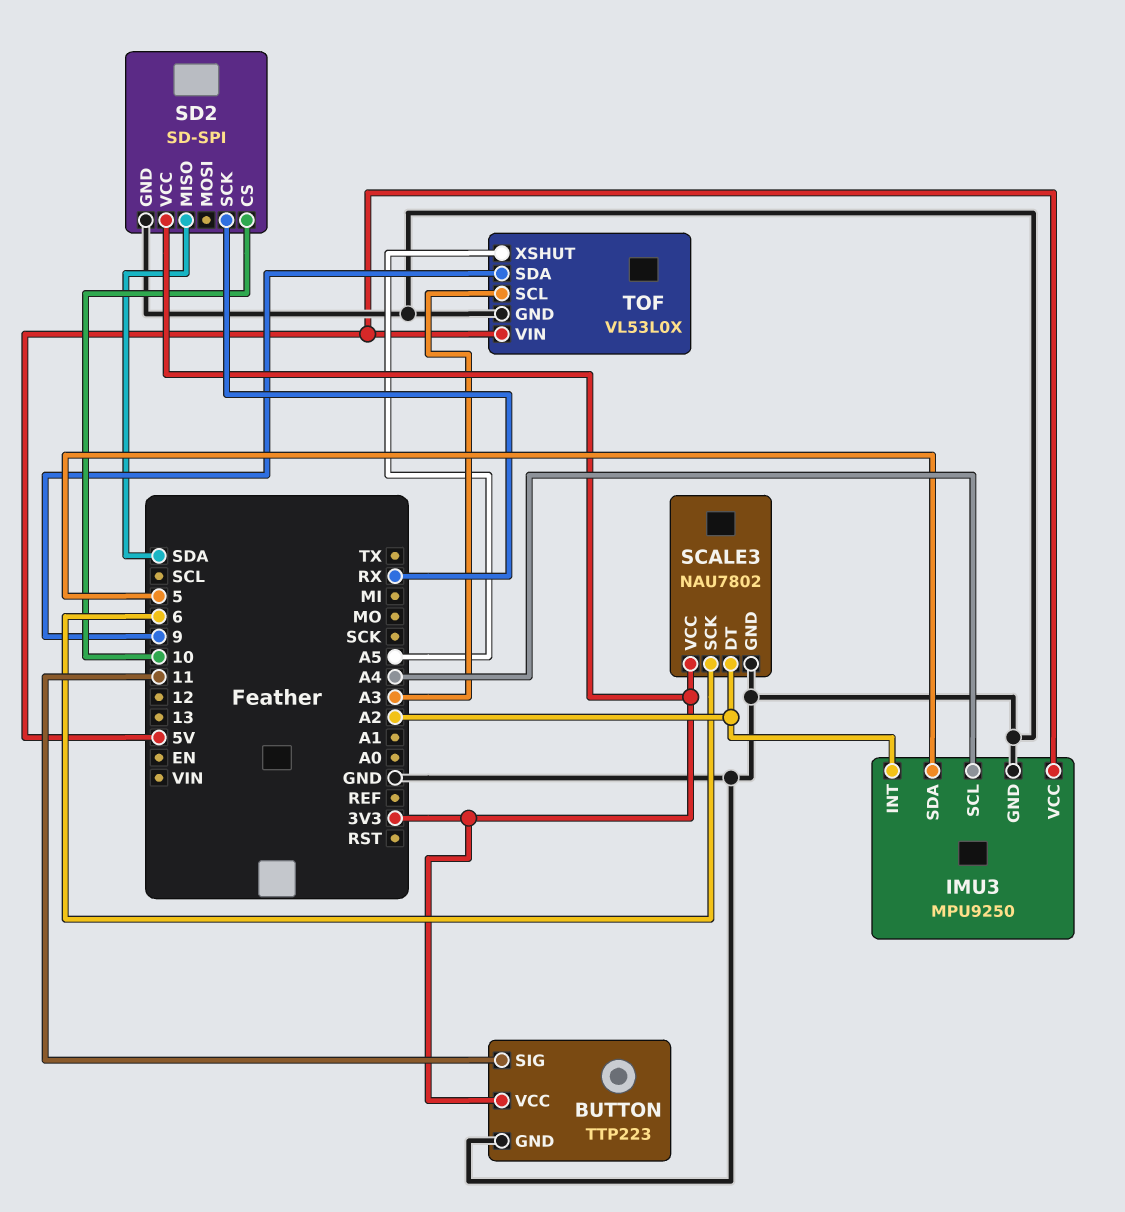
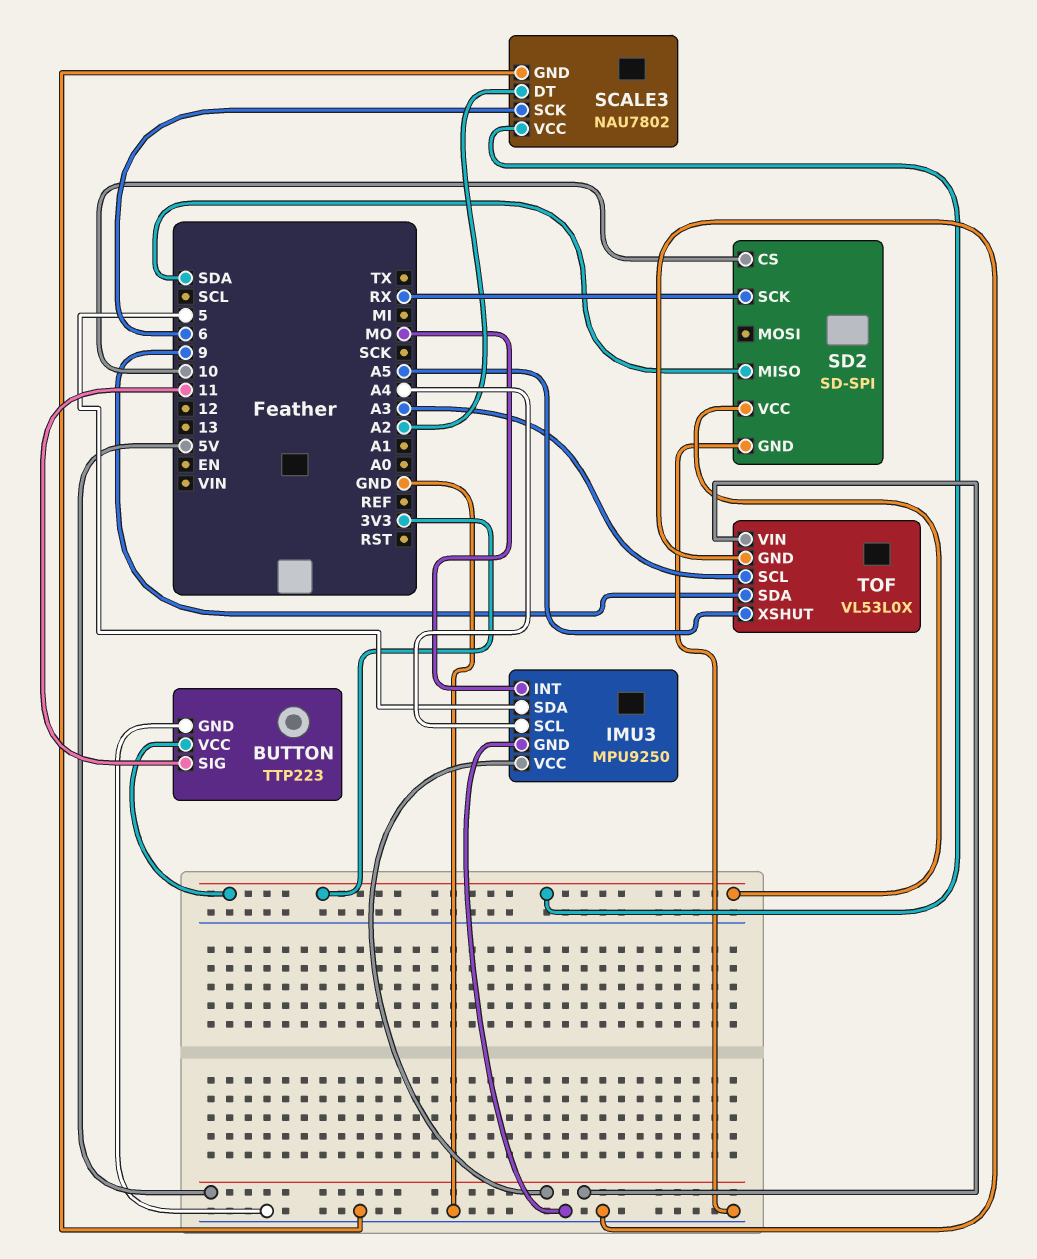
IMU3 pin INT: A2 -> MO

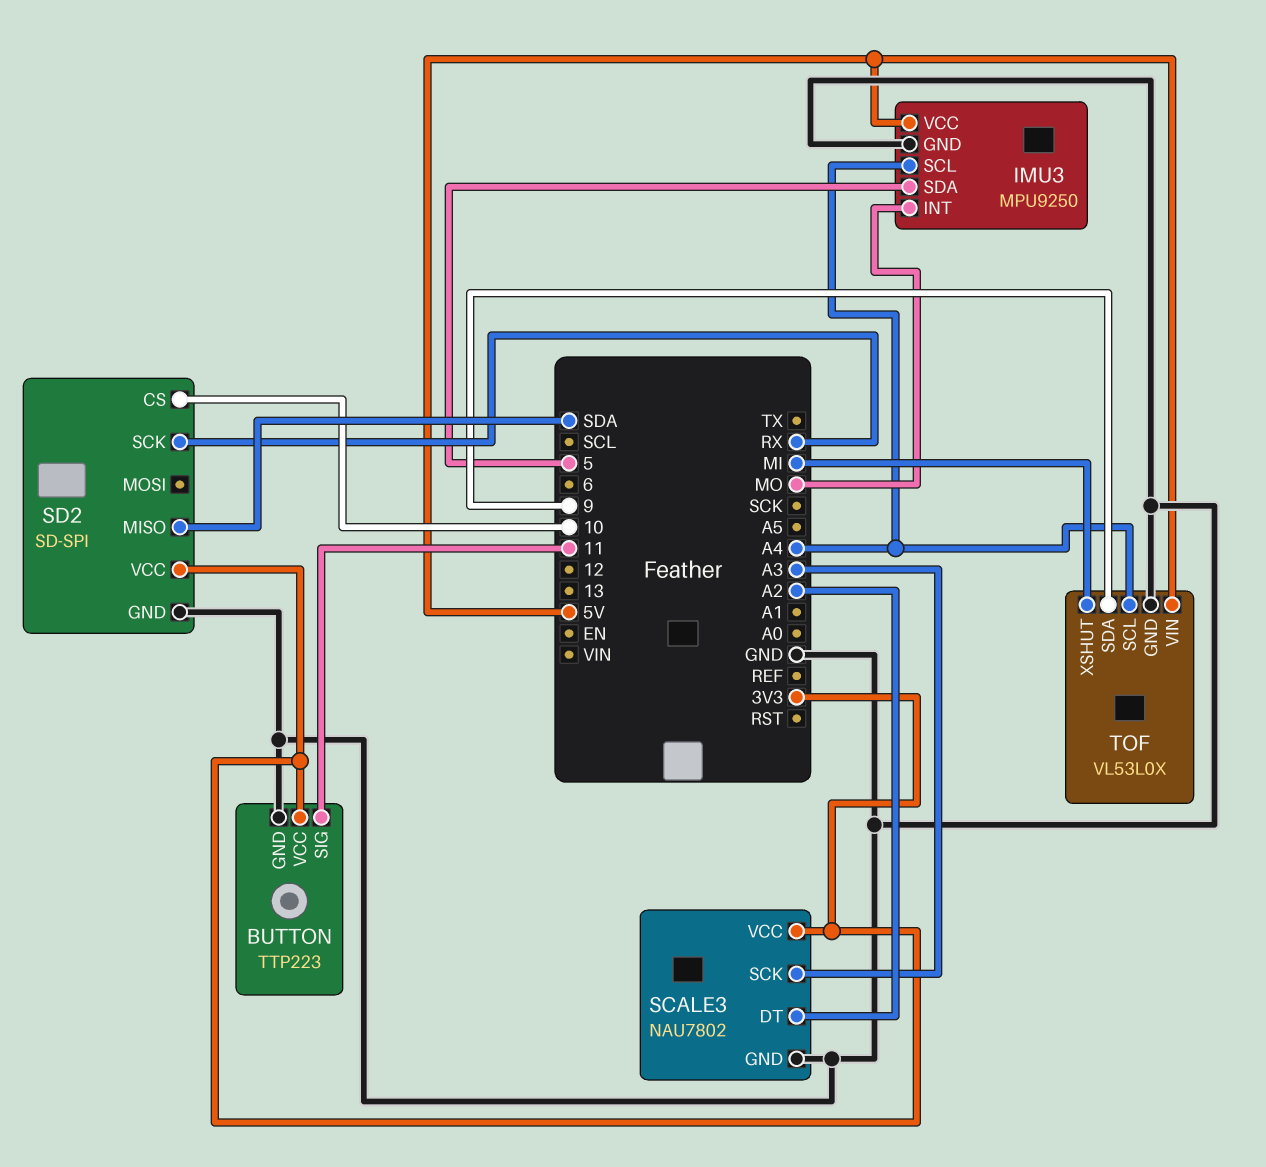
SCALE3 pin SCK: 6 -> A3
TOF pin SCL: A3 -> A4
TOF pin XSHUT: A5 -> MI

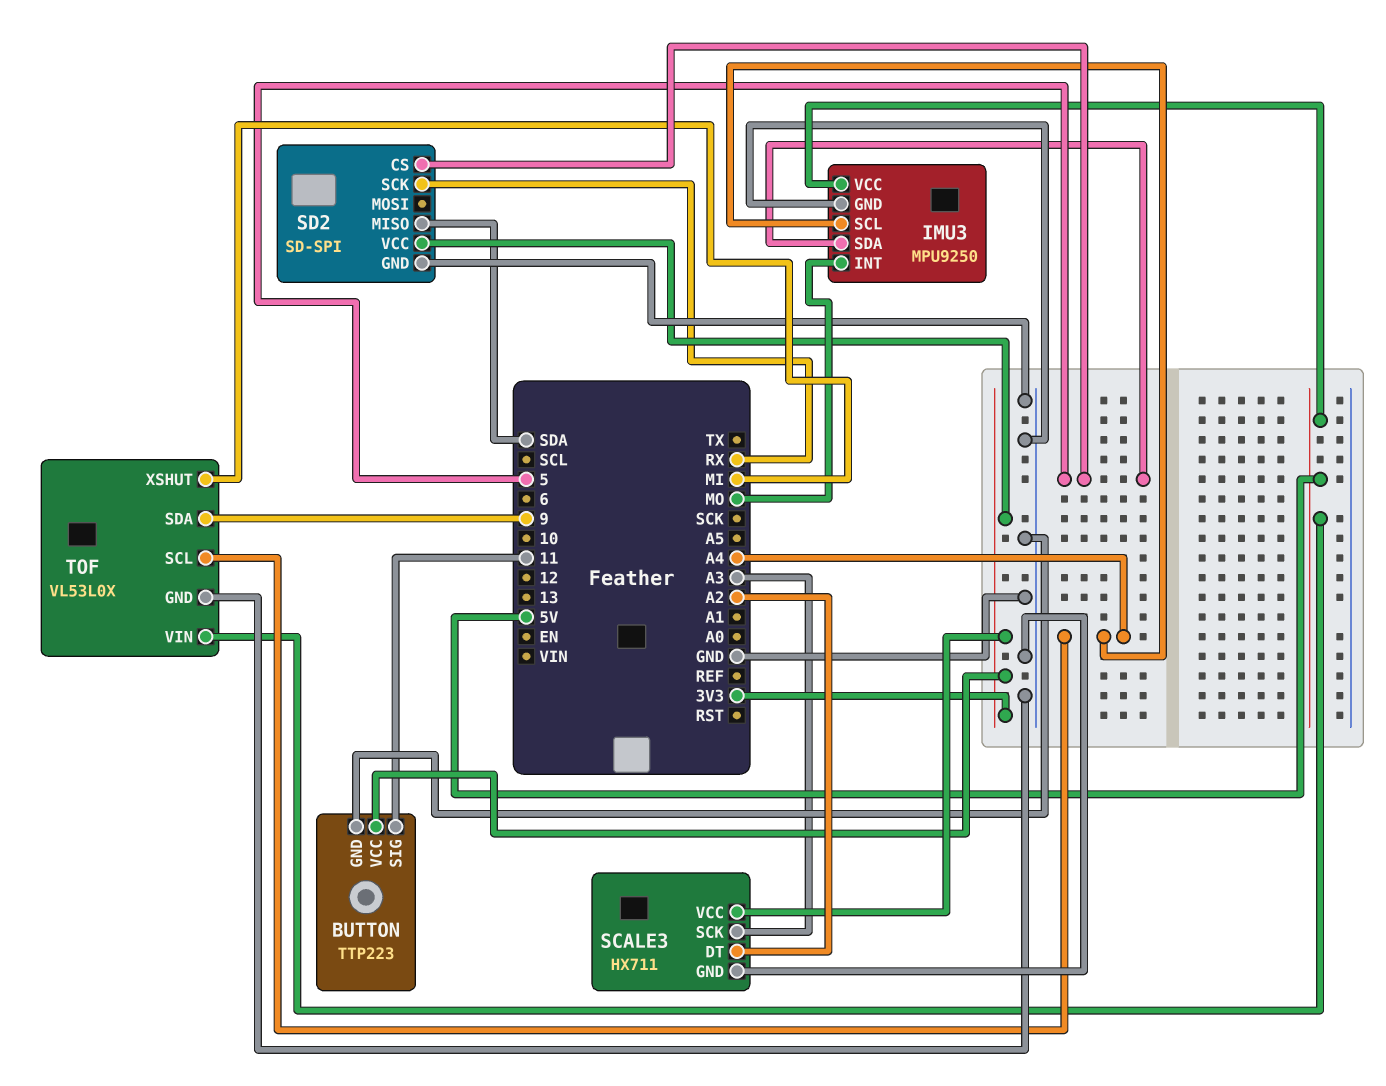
SCALE3: NAU7802 -> HX711
SD2 pin CS: 10 -> 5

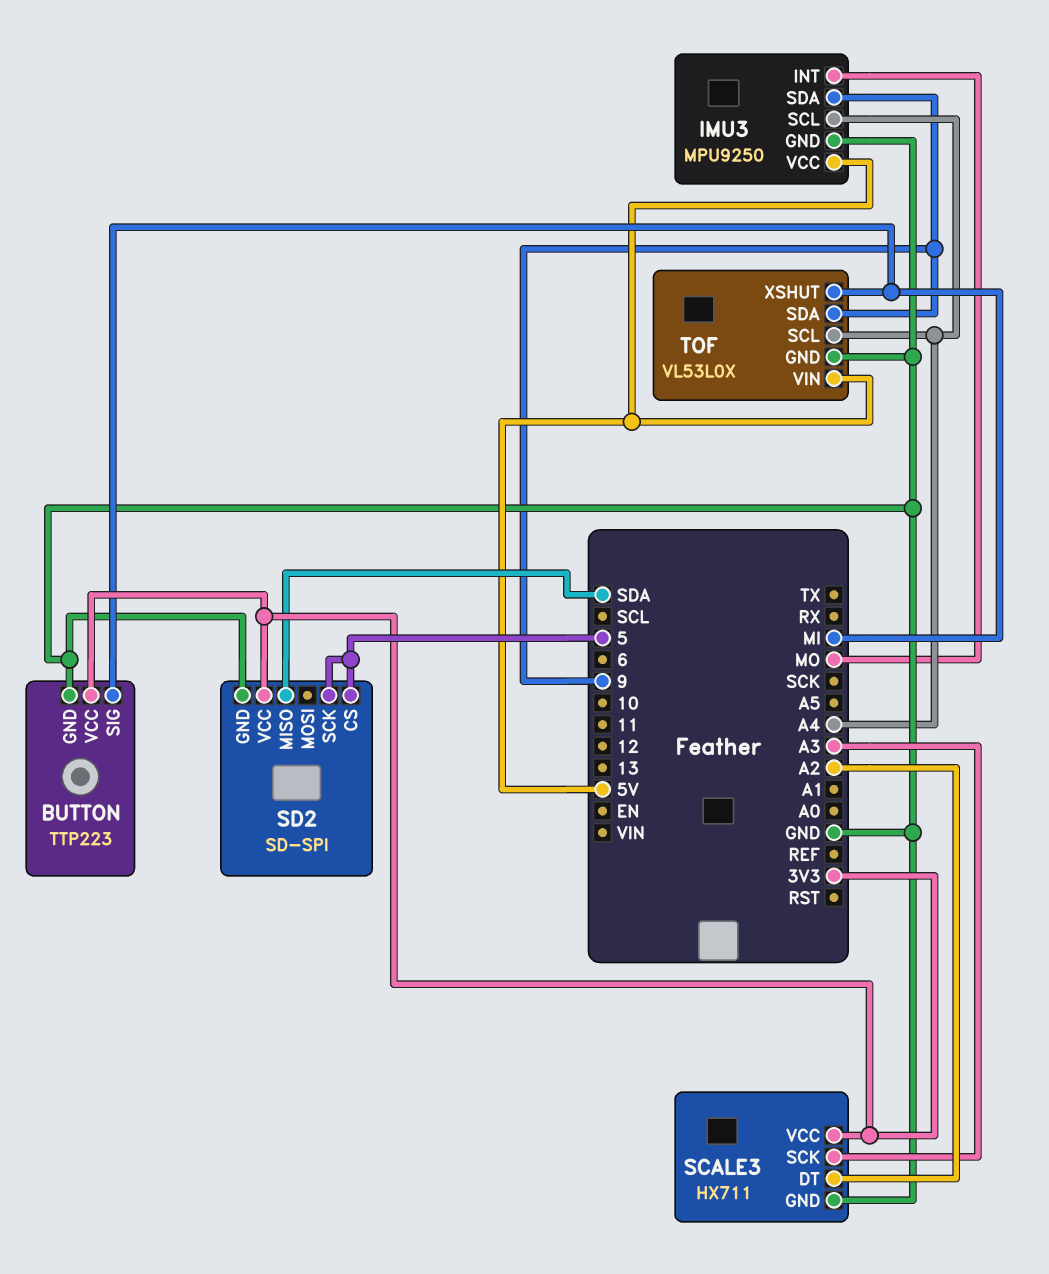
BUTTON pin SIG: 11 -> MI
IMU3 pin SDA: 5 -> 9
SD2 pin SCK: RX -> 5

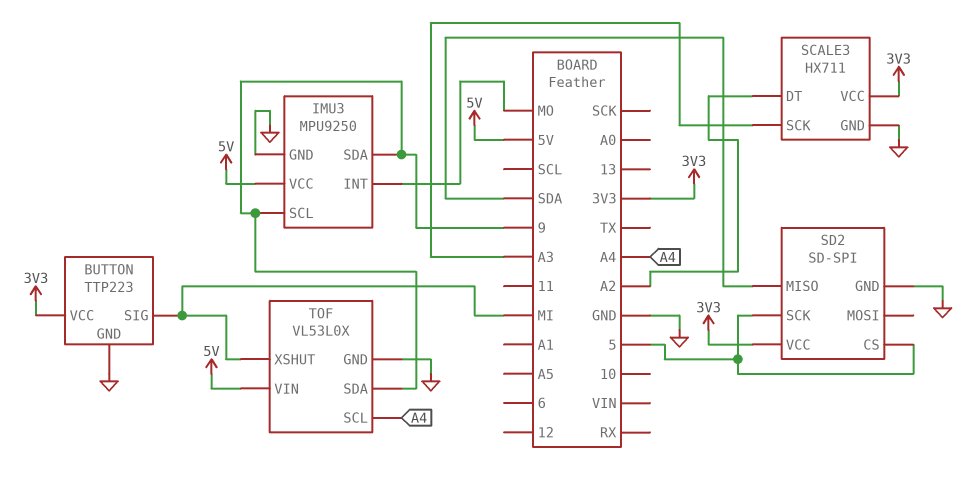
IMU3 pin SCL: A4 -> 9

